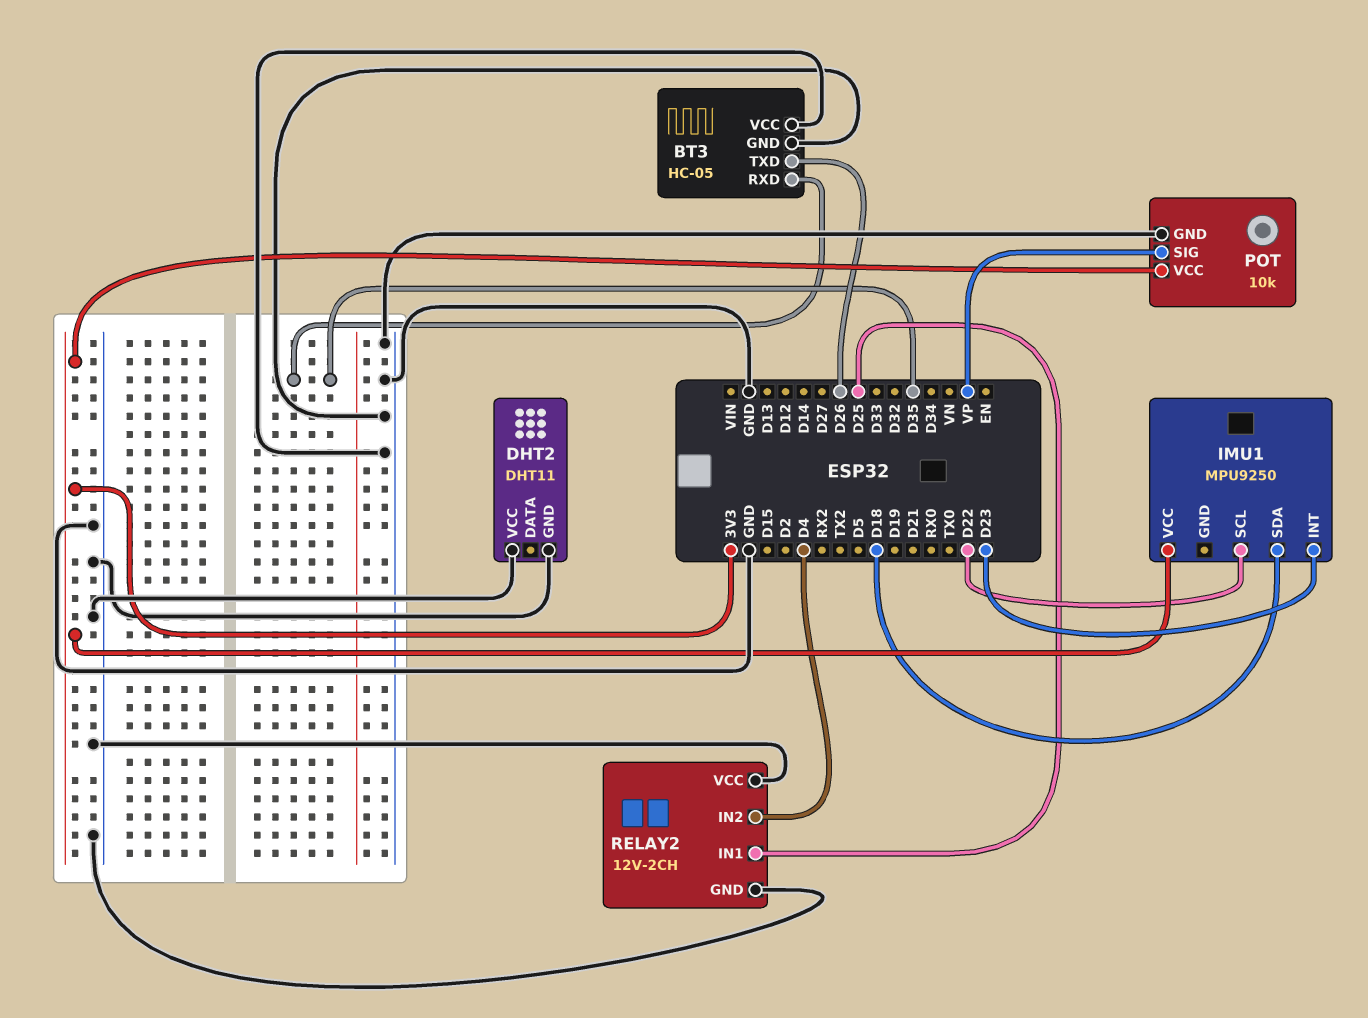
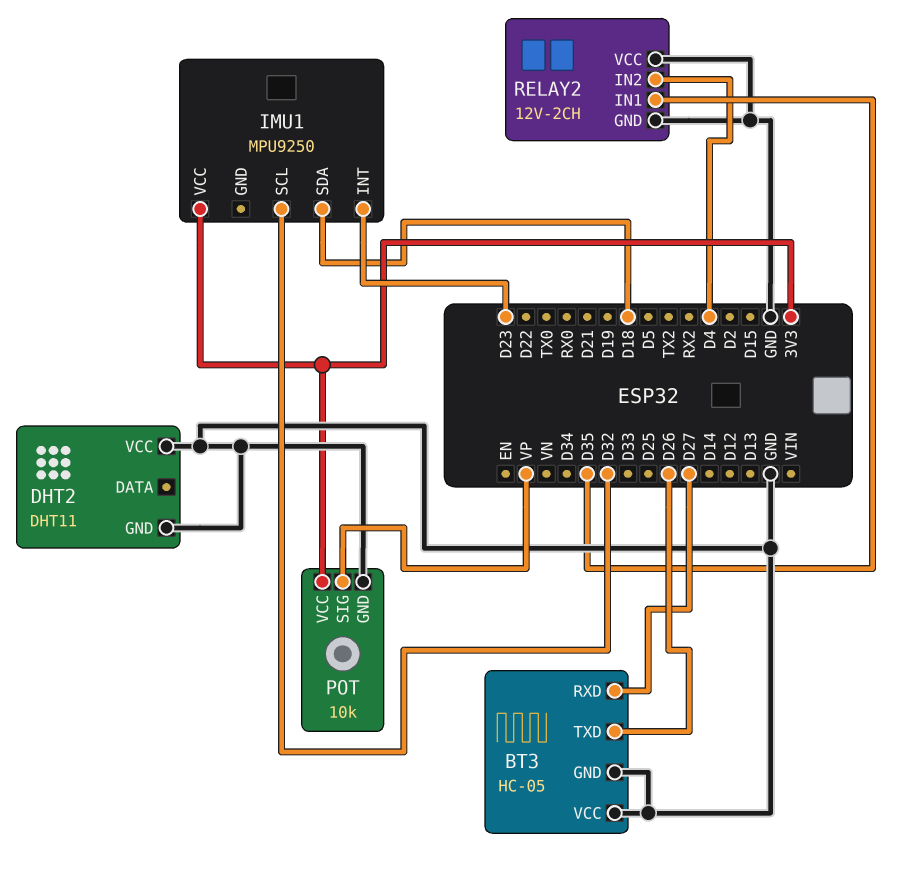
BT3 pin RXD: D35 -> D27
IMU1 pin SCL: D22 -> D32
RELAY2 pin IN1: D25 -> D35

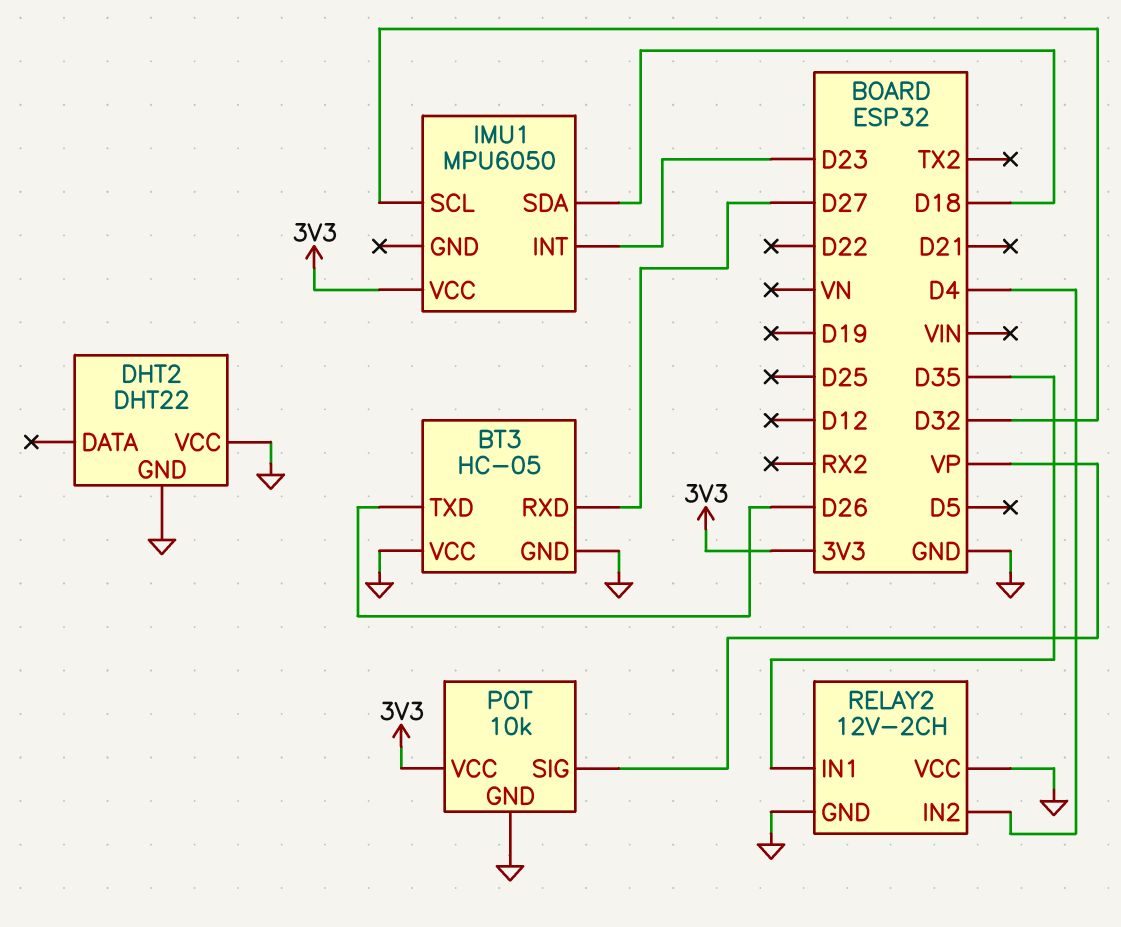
DHT2: DHT11 -> DHT22
IMU1: MPU9250 -> MPU6050

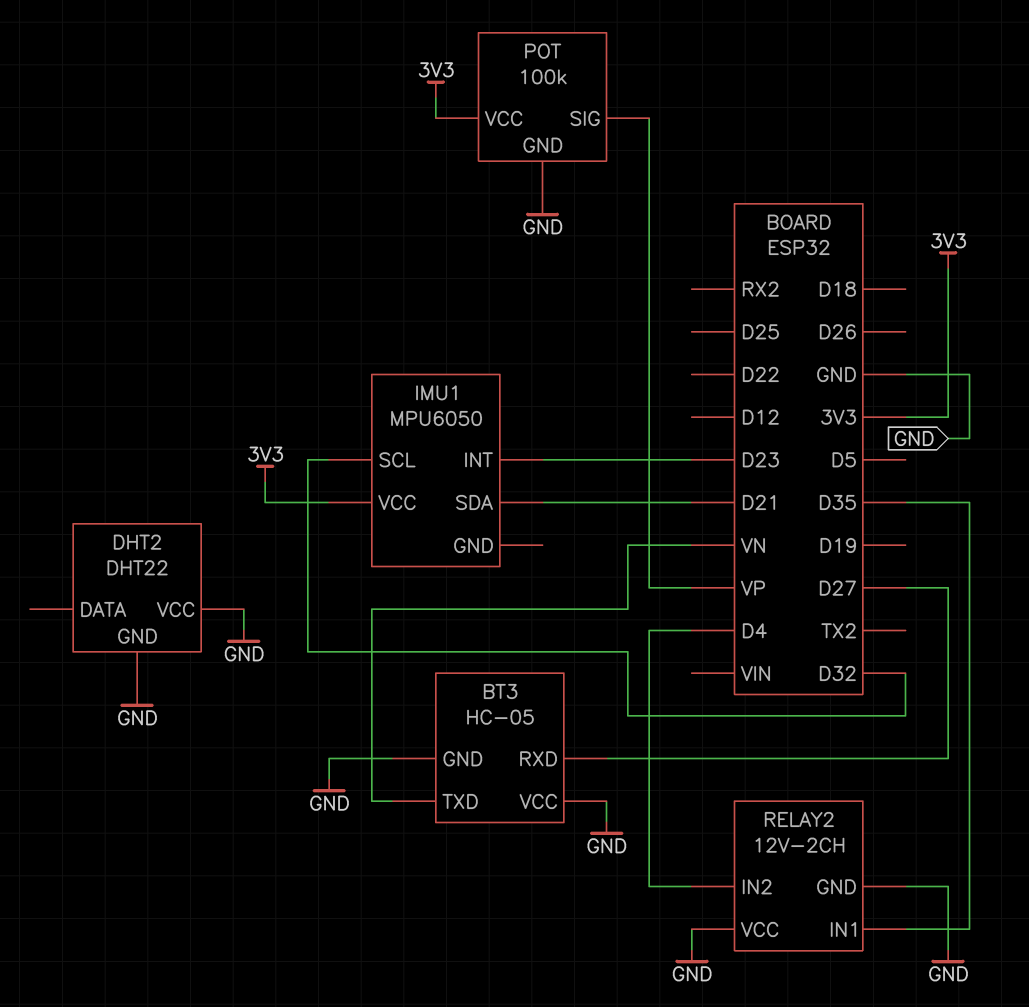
BT3 pin TXD: D26 -> VN
IMU1 pin SDA: D18 -> D21
POT: 10k -> 100k

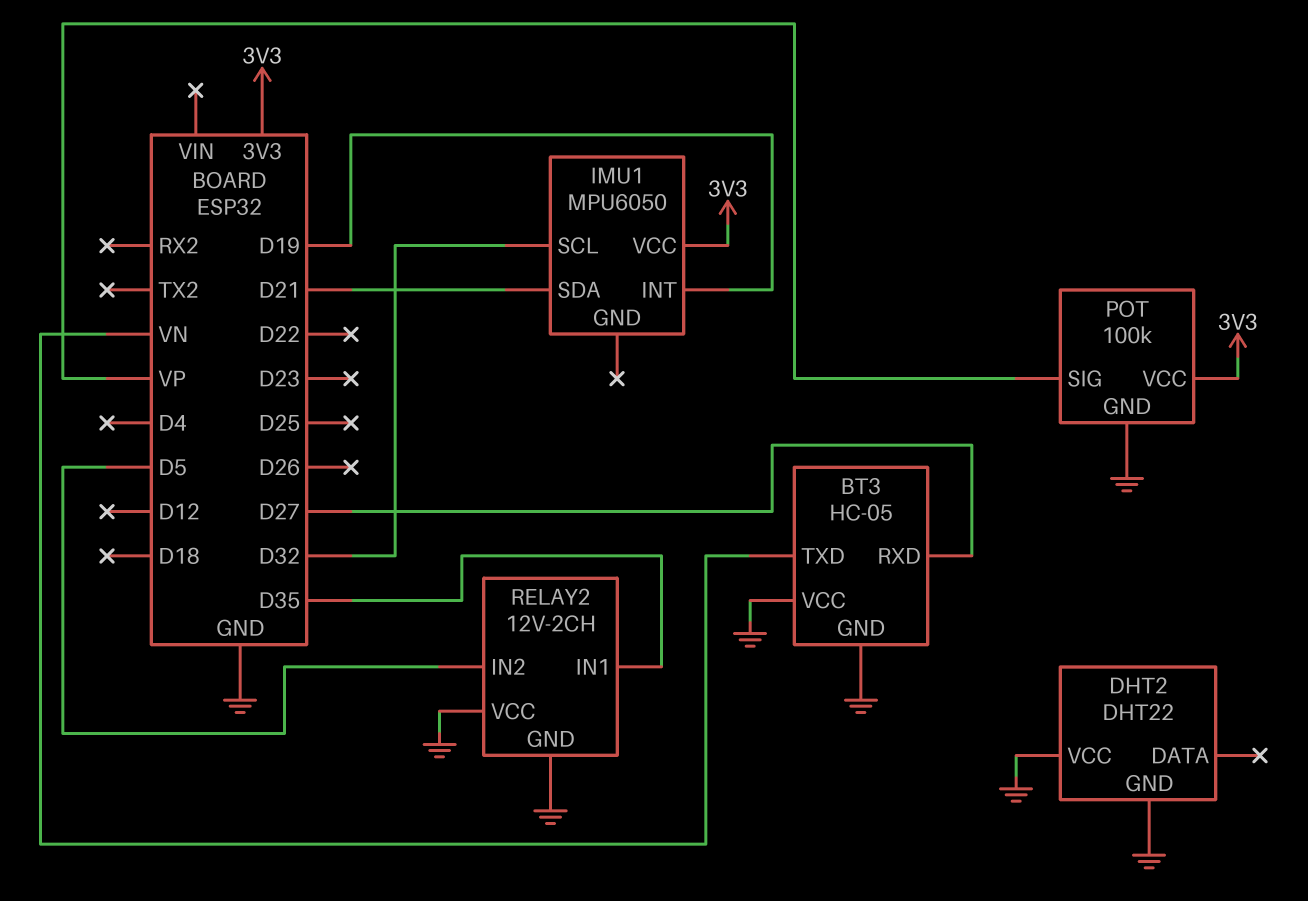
IMU1 pin INT: D23 -> D19
RELAY2 pin IN2: D4 -> D5

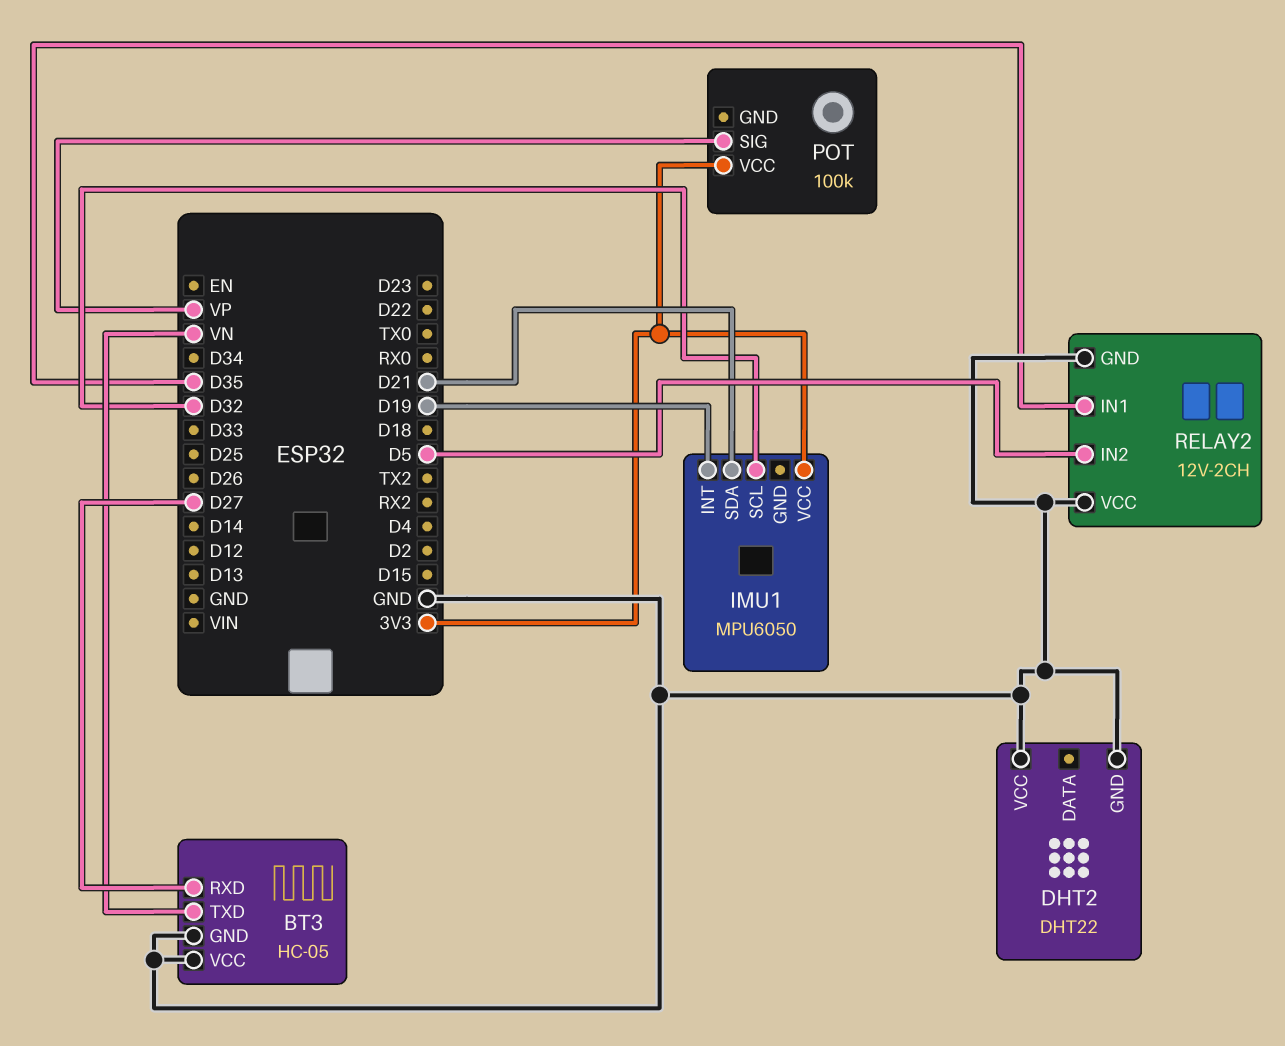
POT pin GND: GND -> none

